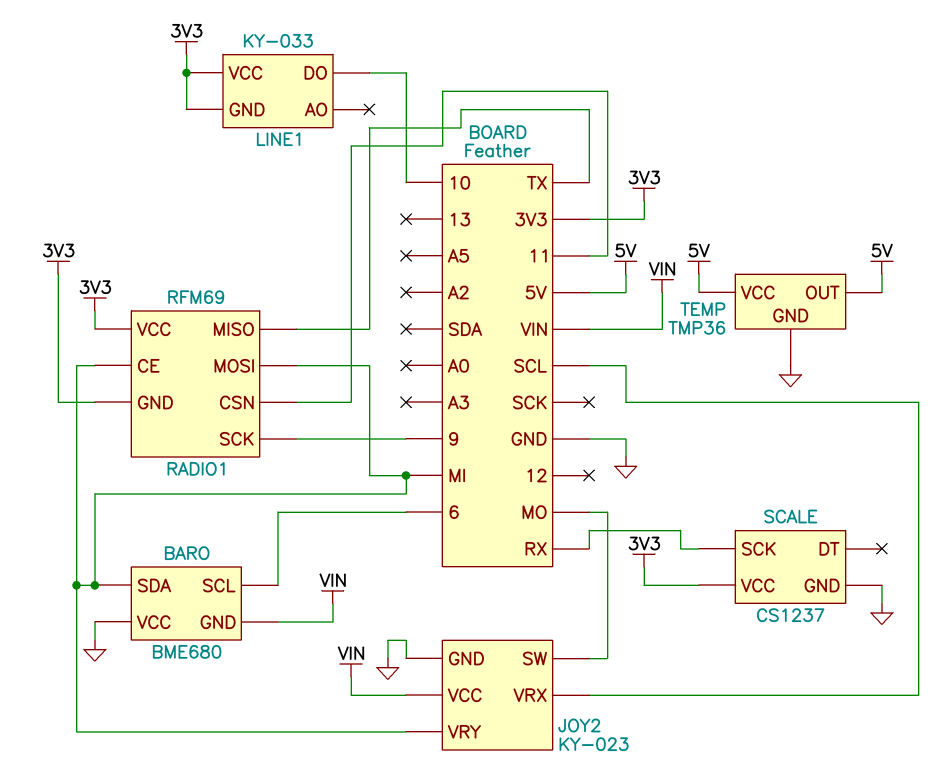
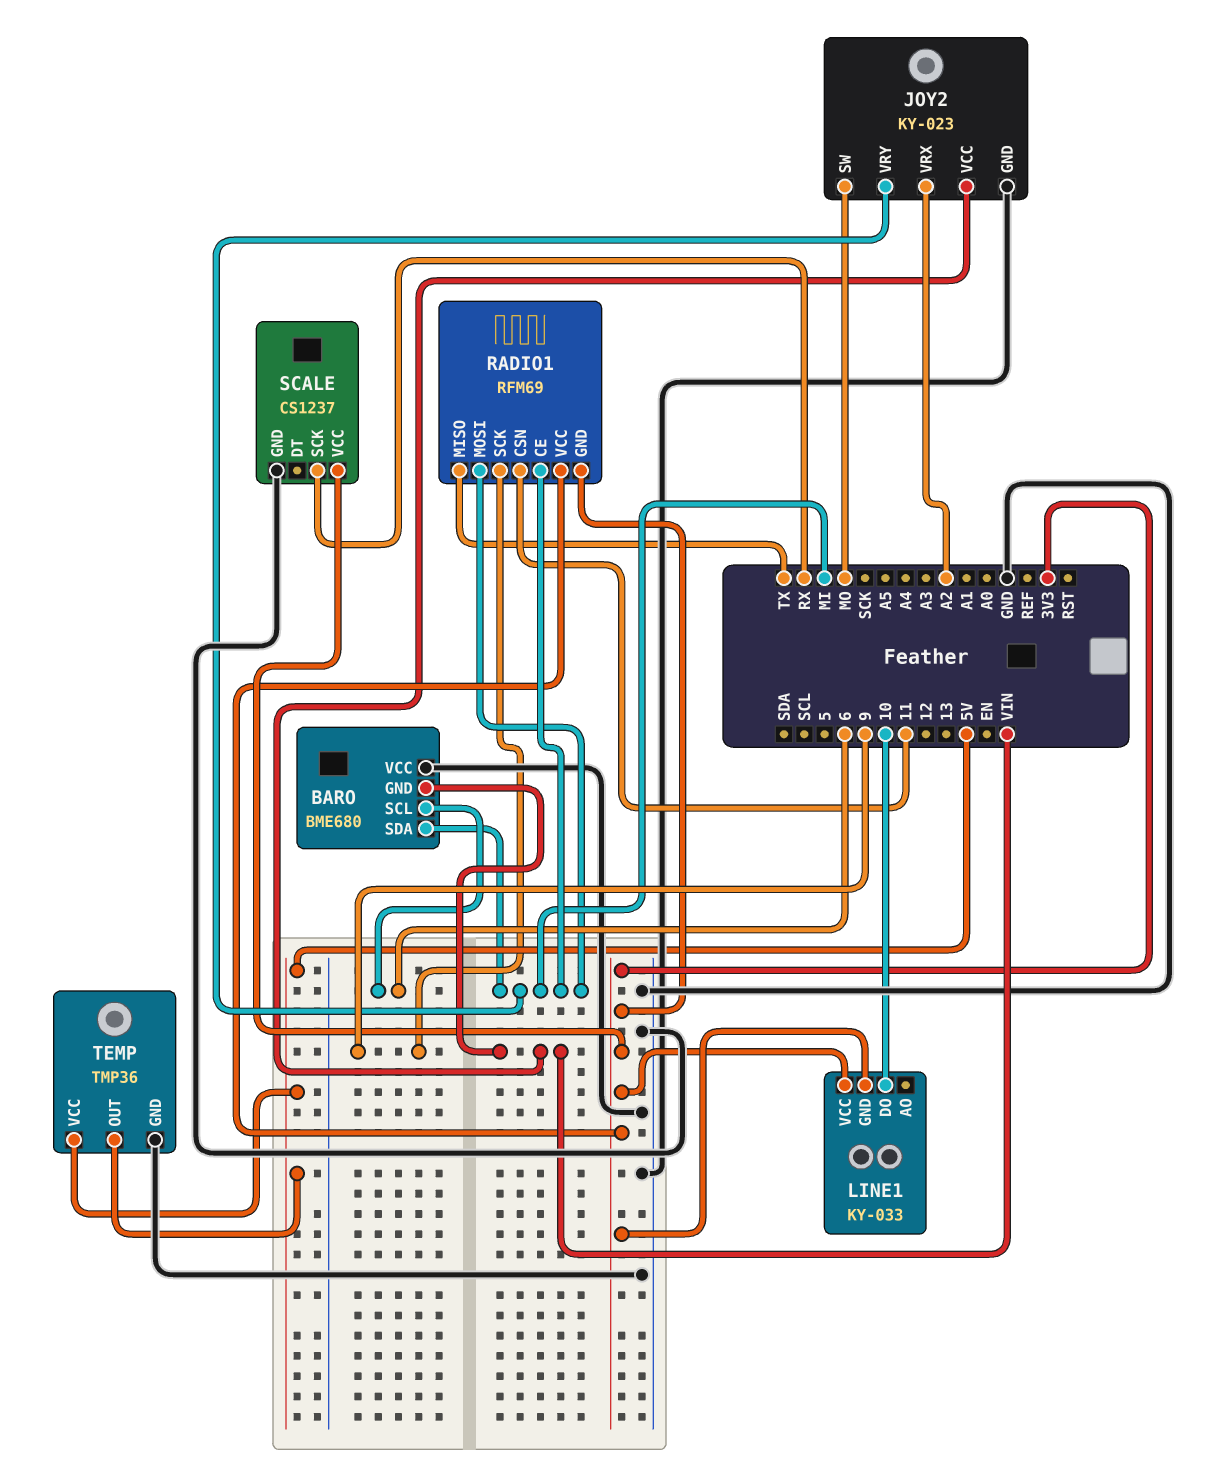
JOY2 pin VRX: SCL -> A2

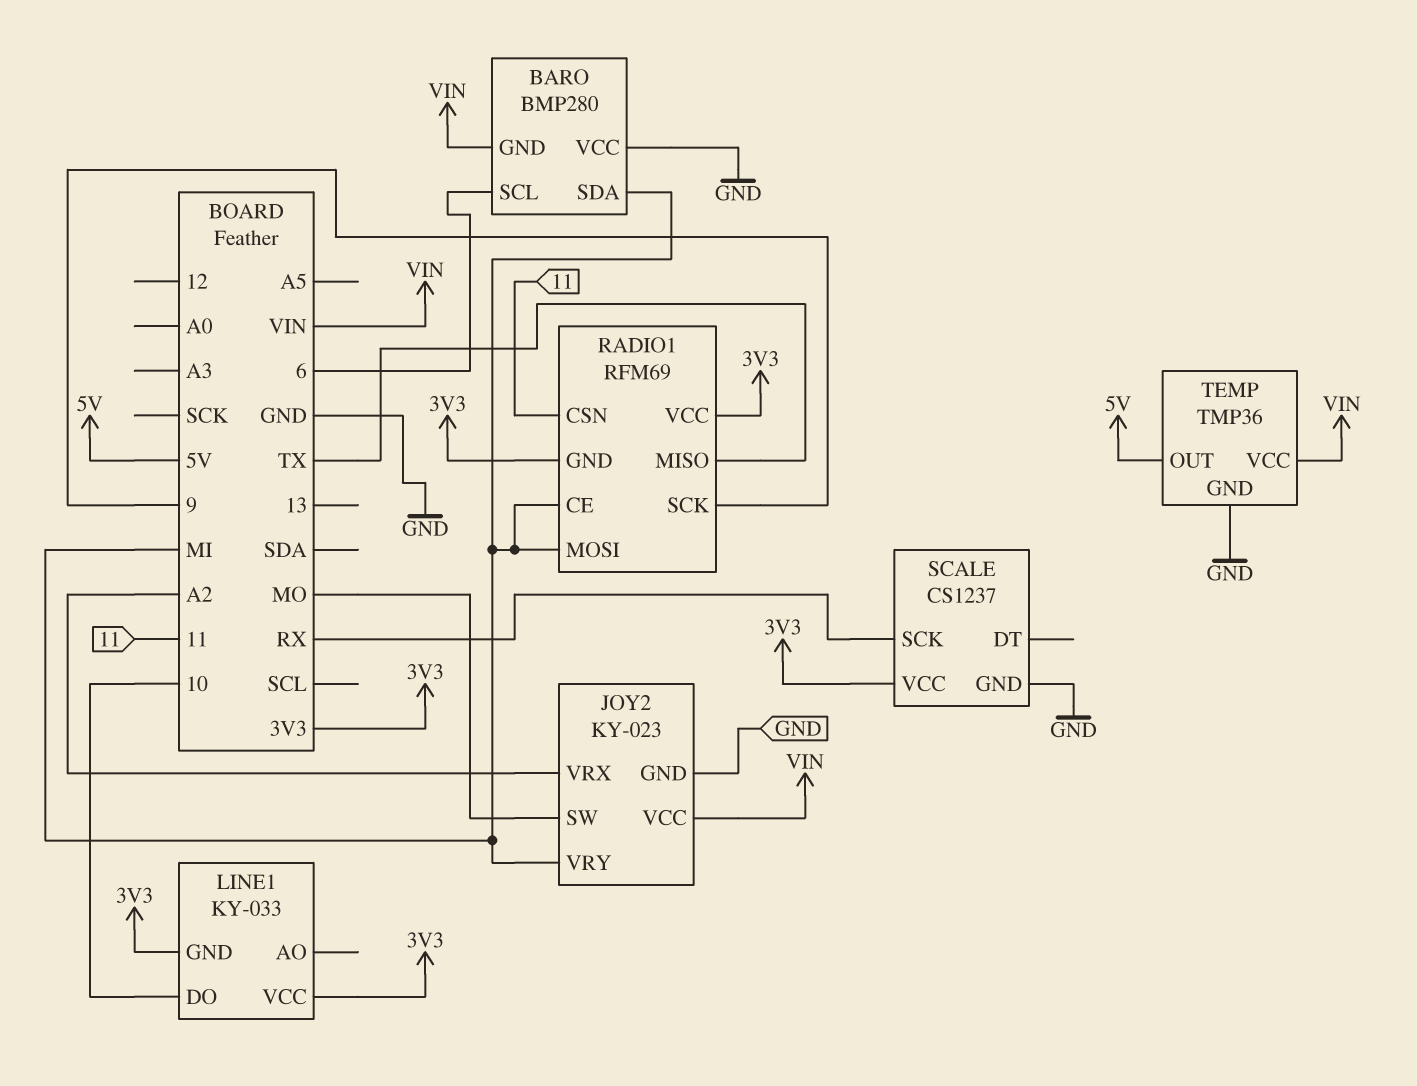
BARO: BME680 -> BMP280
TEMP pin VCC: 5V -> VIN

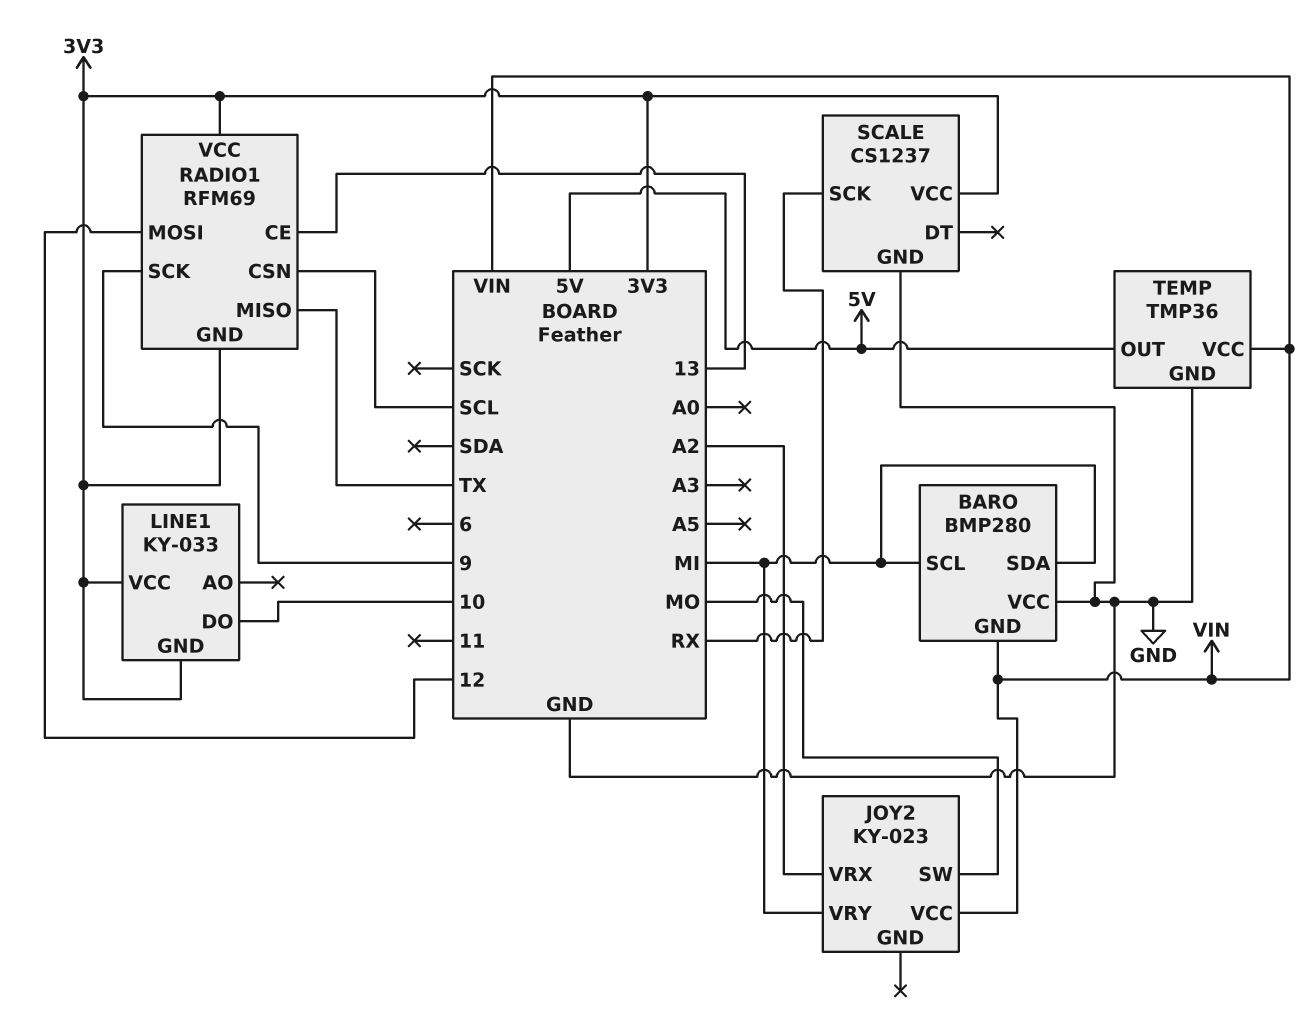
BARO pin SCL: 6 -> MI
JOY2 pin GND: GND -> none
RADIO1 pin CE: MI -> 13
RADIO1 pin CSN: 11 -> SCL
RADIO1 pin MOSI: MI -> 12

